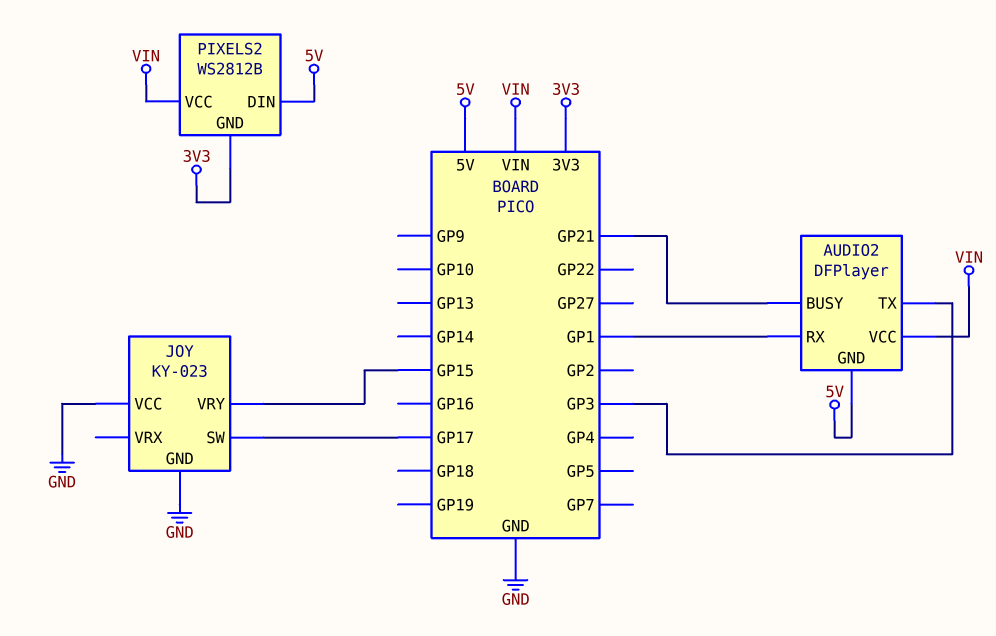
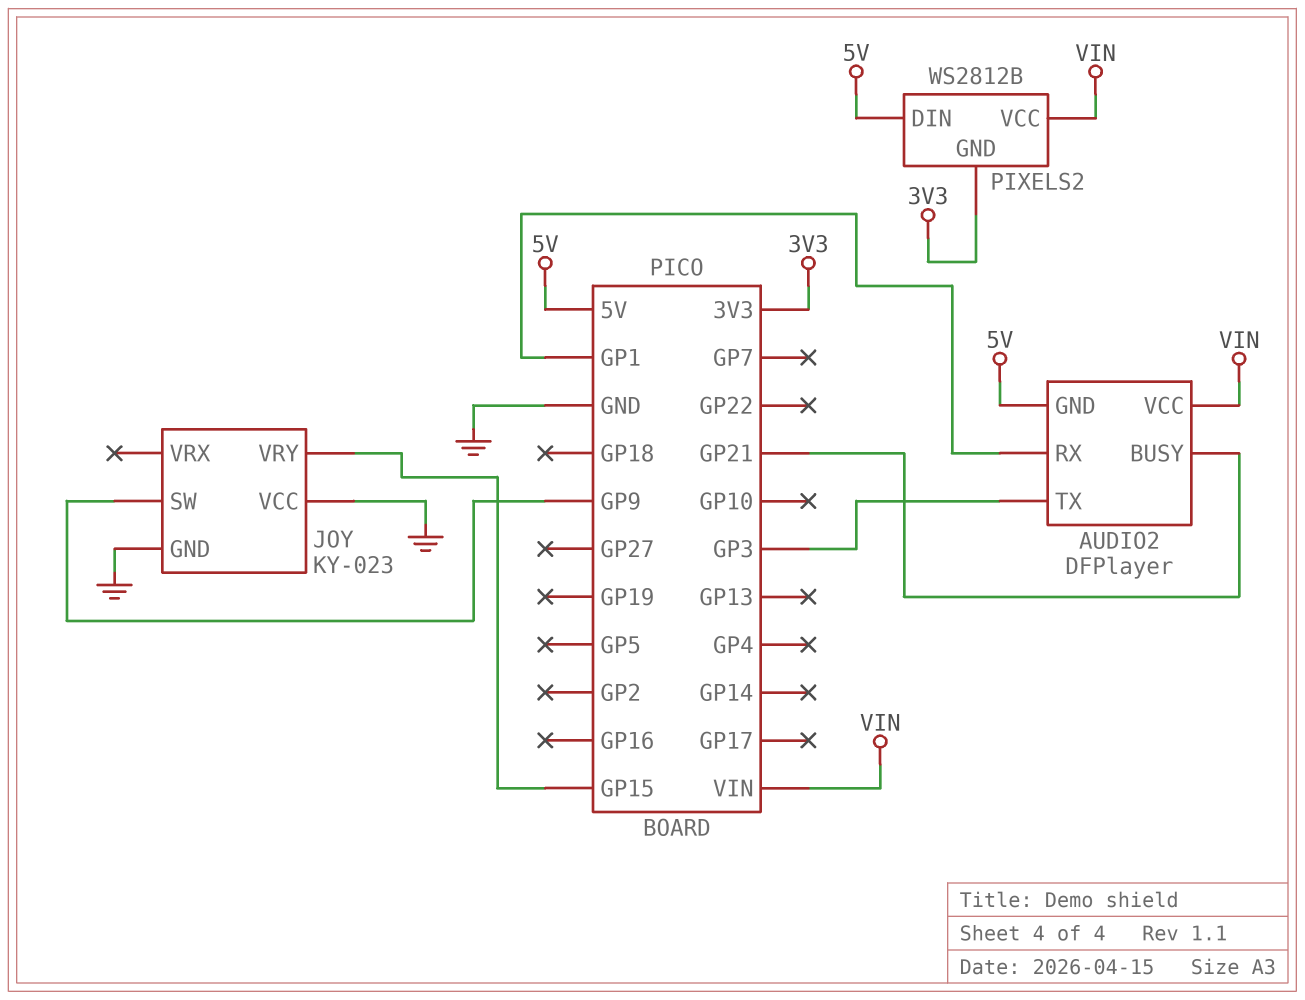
JOY pin SW: GP17 -> GP9

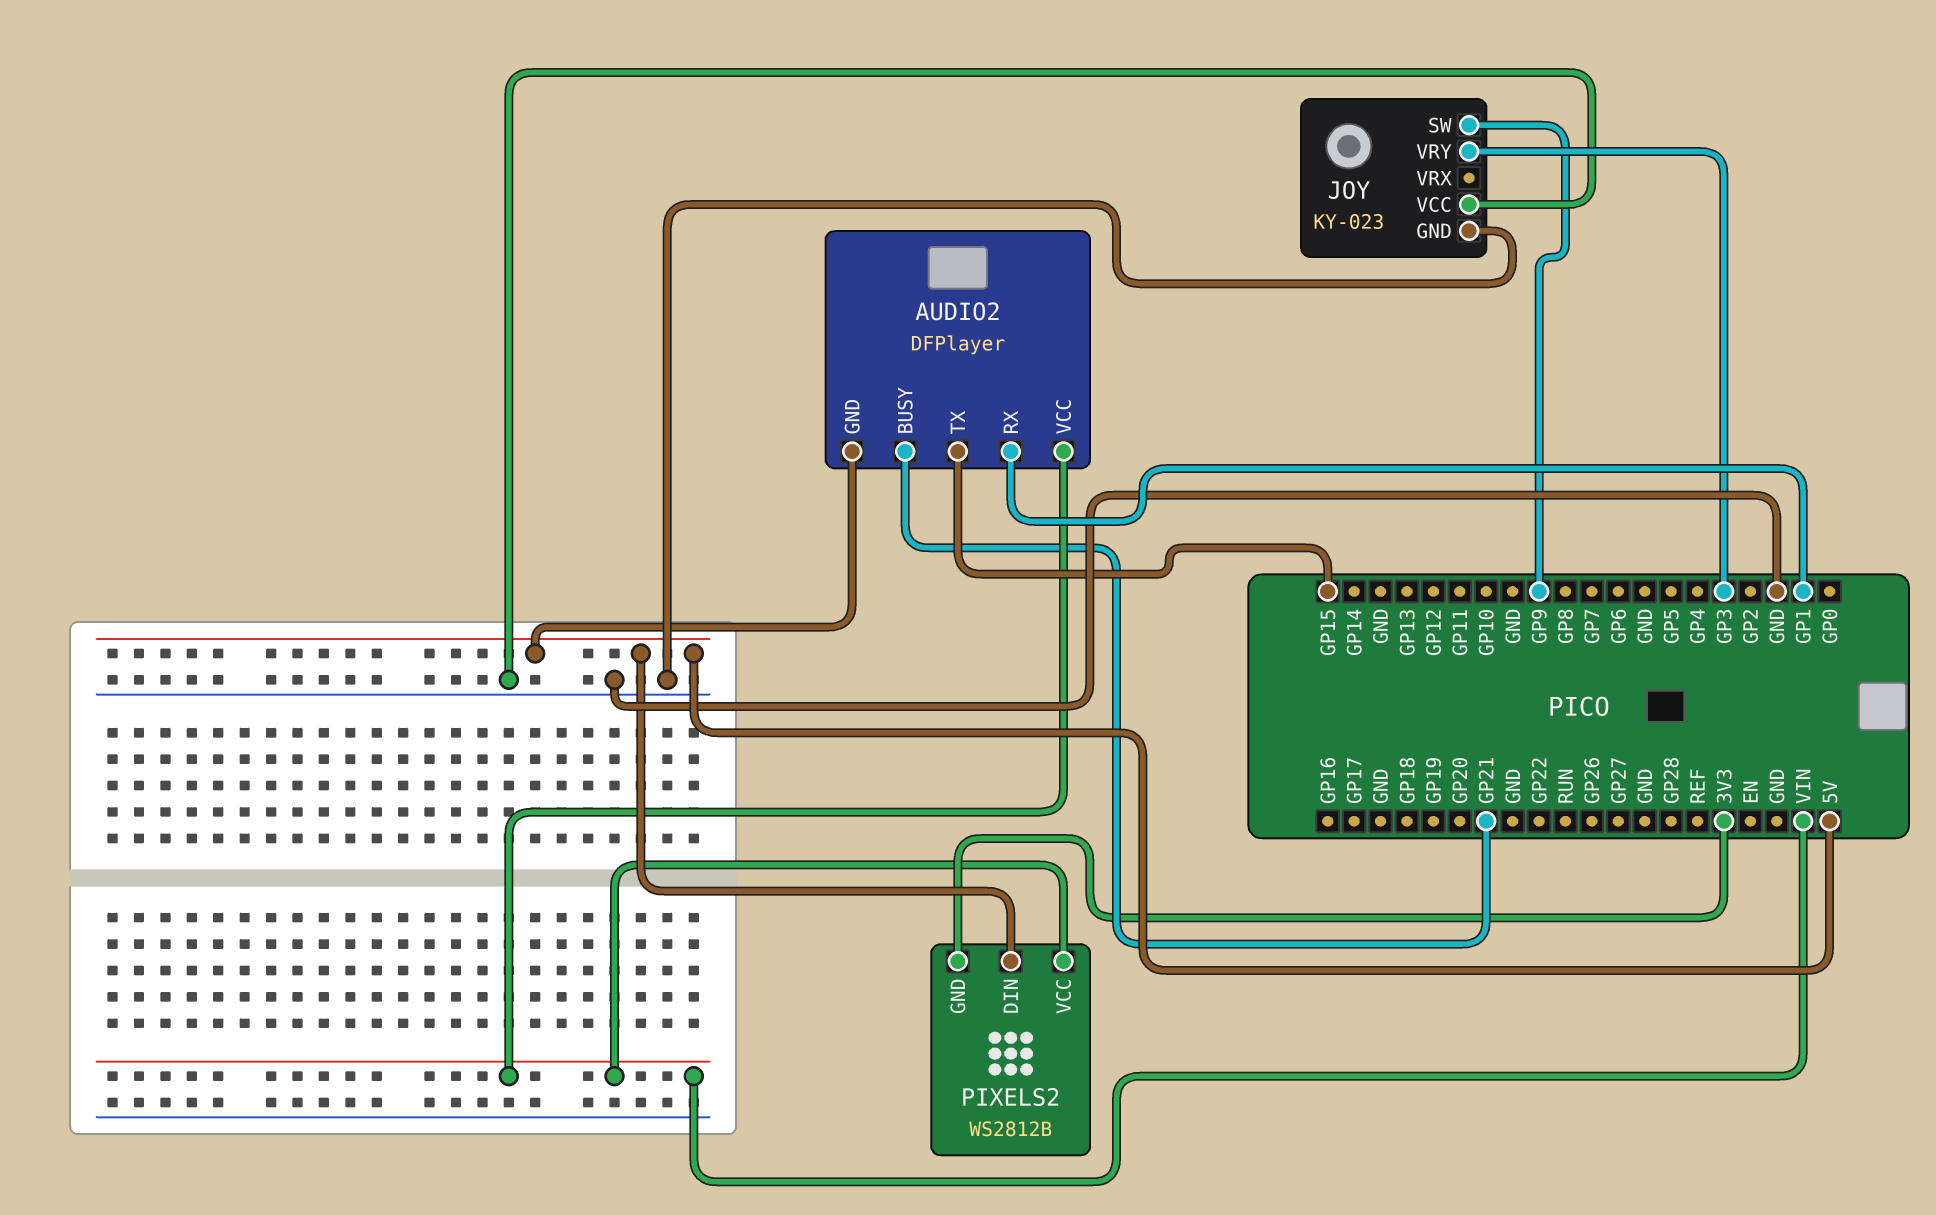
AUDIO2 pin TX: GP3 -> GP15
JOY pin VRY: GP15 -> GP3

